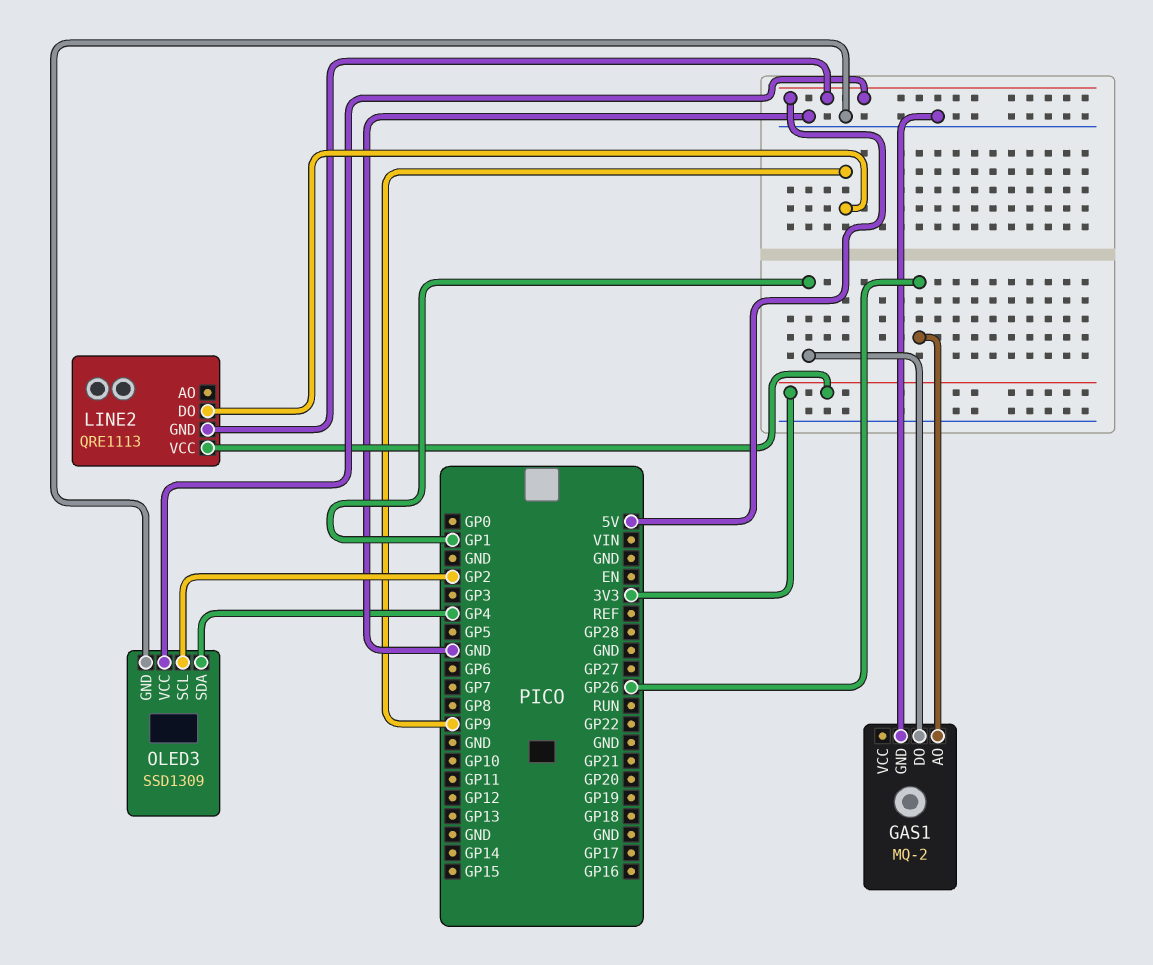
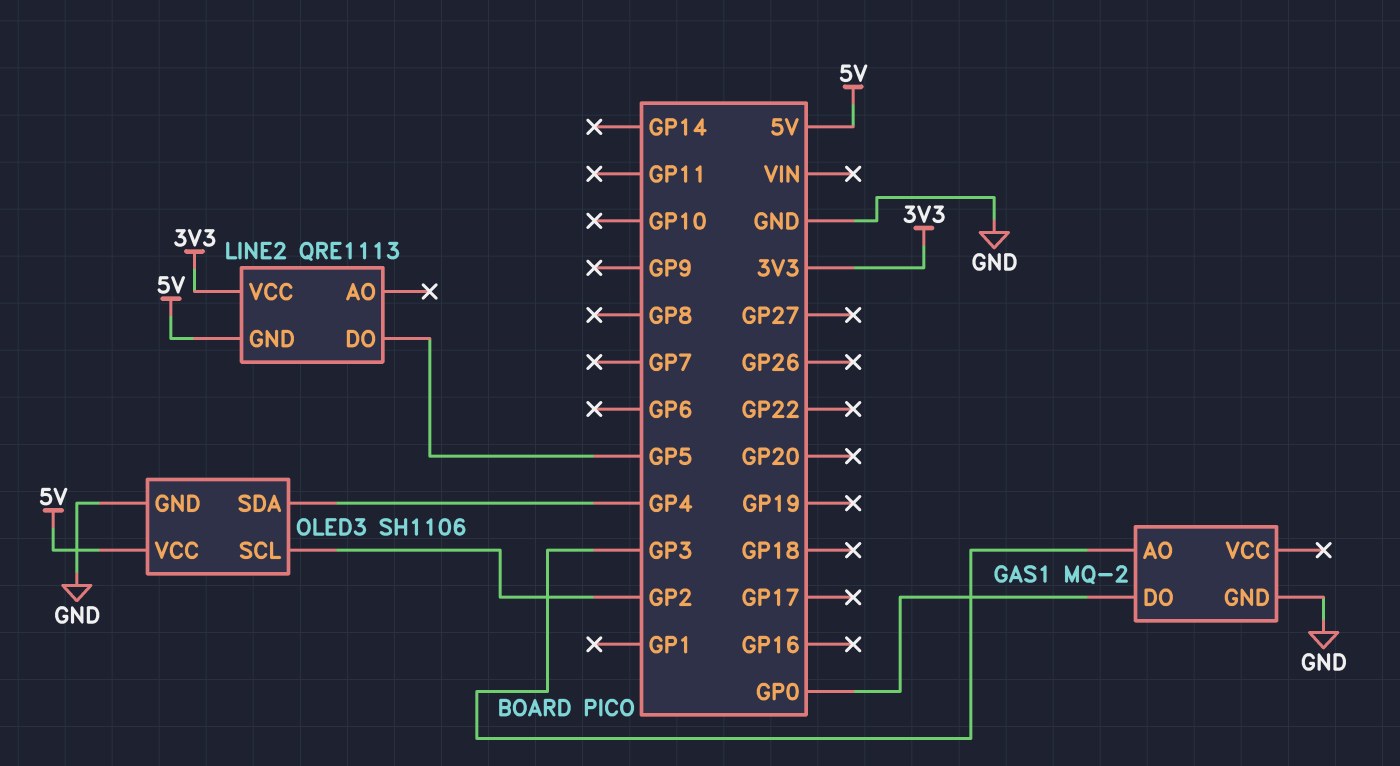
GAS1 pin AO: GP26 -> GP3
GAS1 pin DO: GP1 -> GP0
LINE2 pin DO: GP9 -> GP5
OLED3: SSD1309 -> SH1106

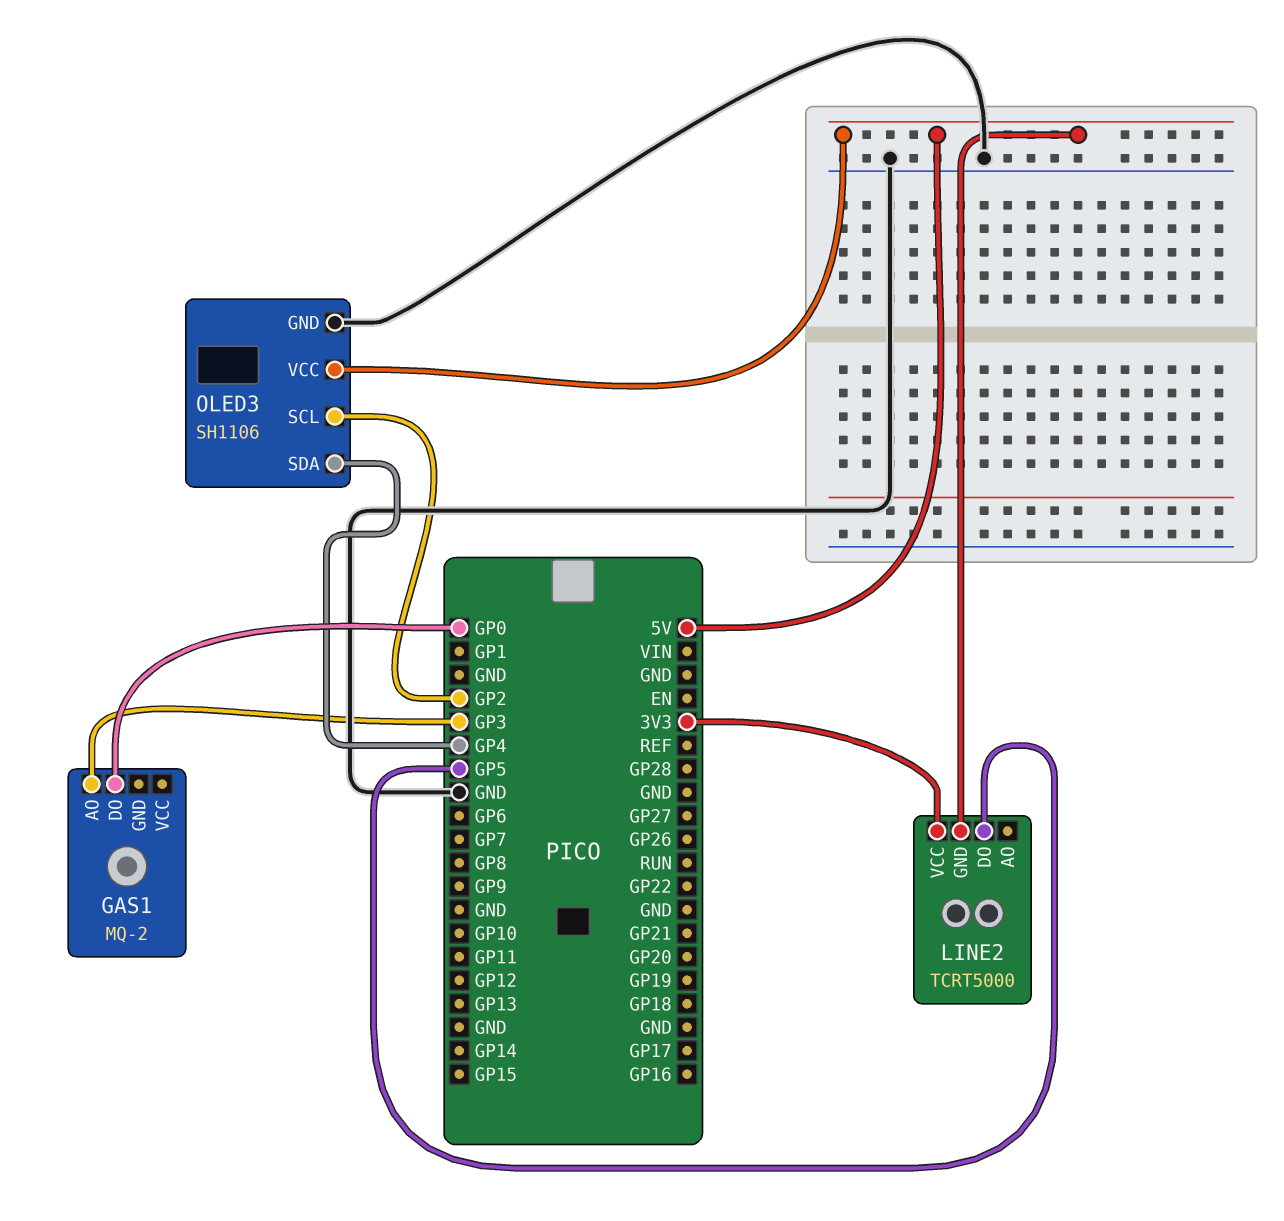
GAS1 pin GND: GND -> none
LINE2: QRE1113 -> TCRT5000

